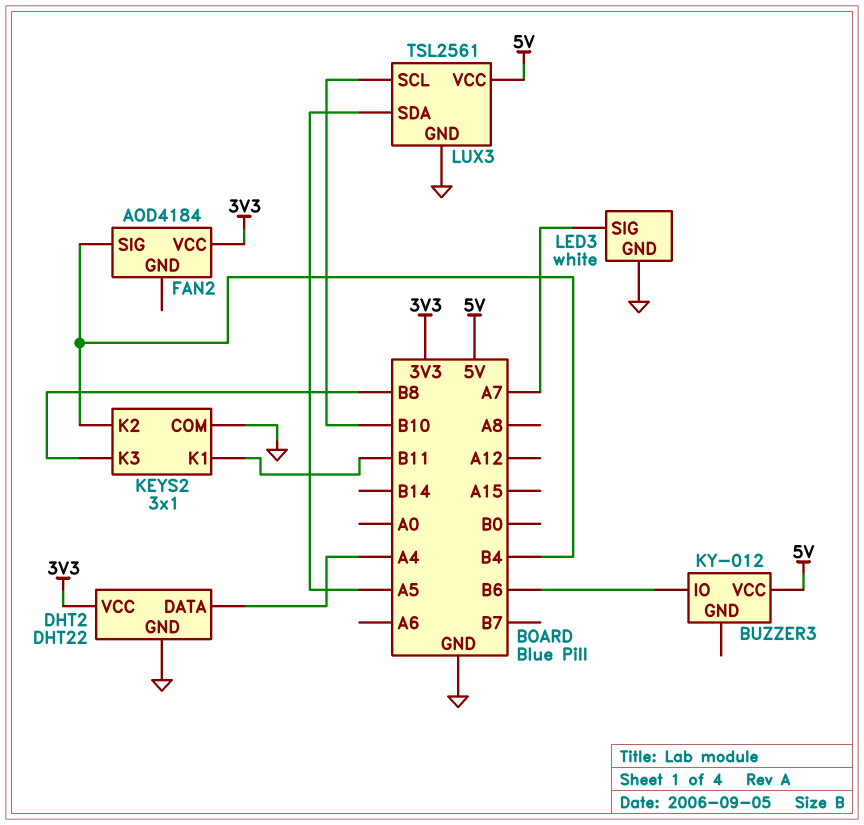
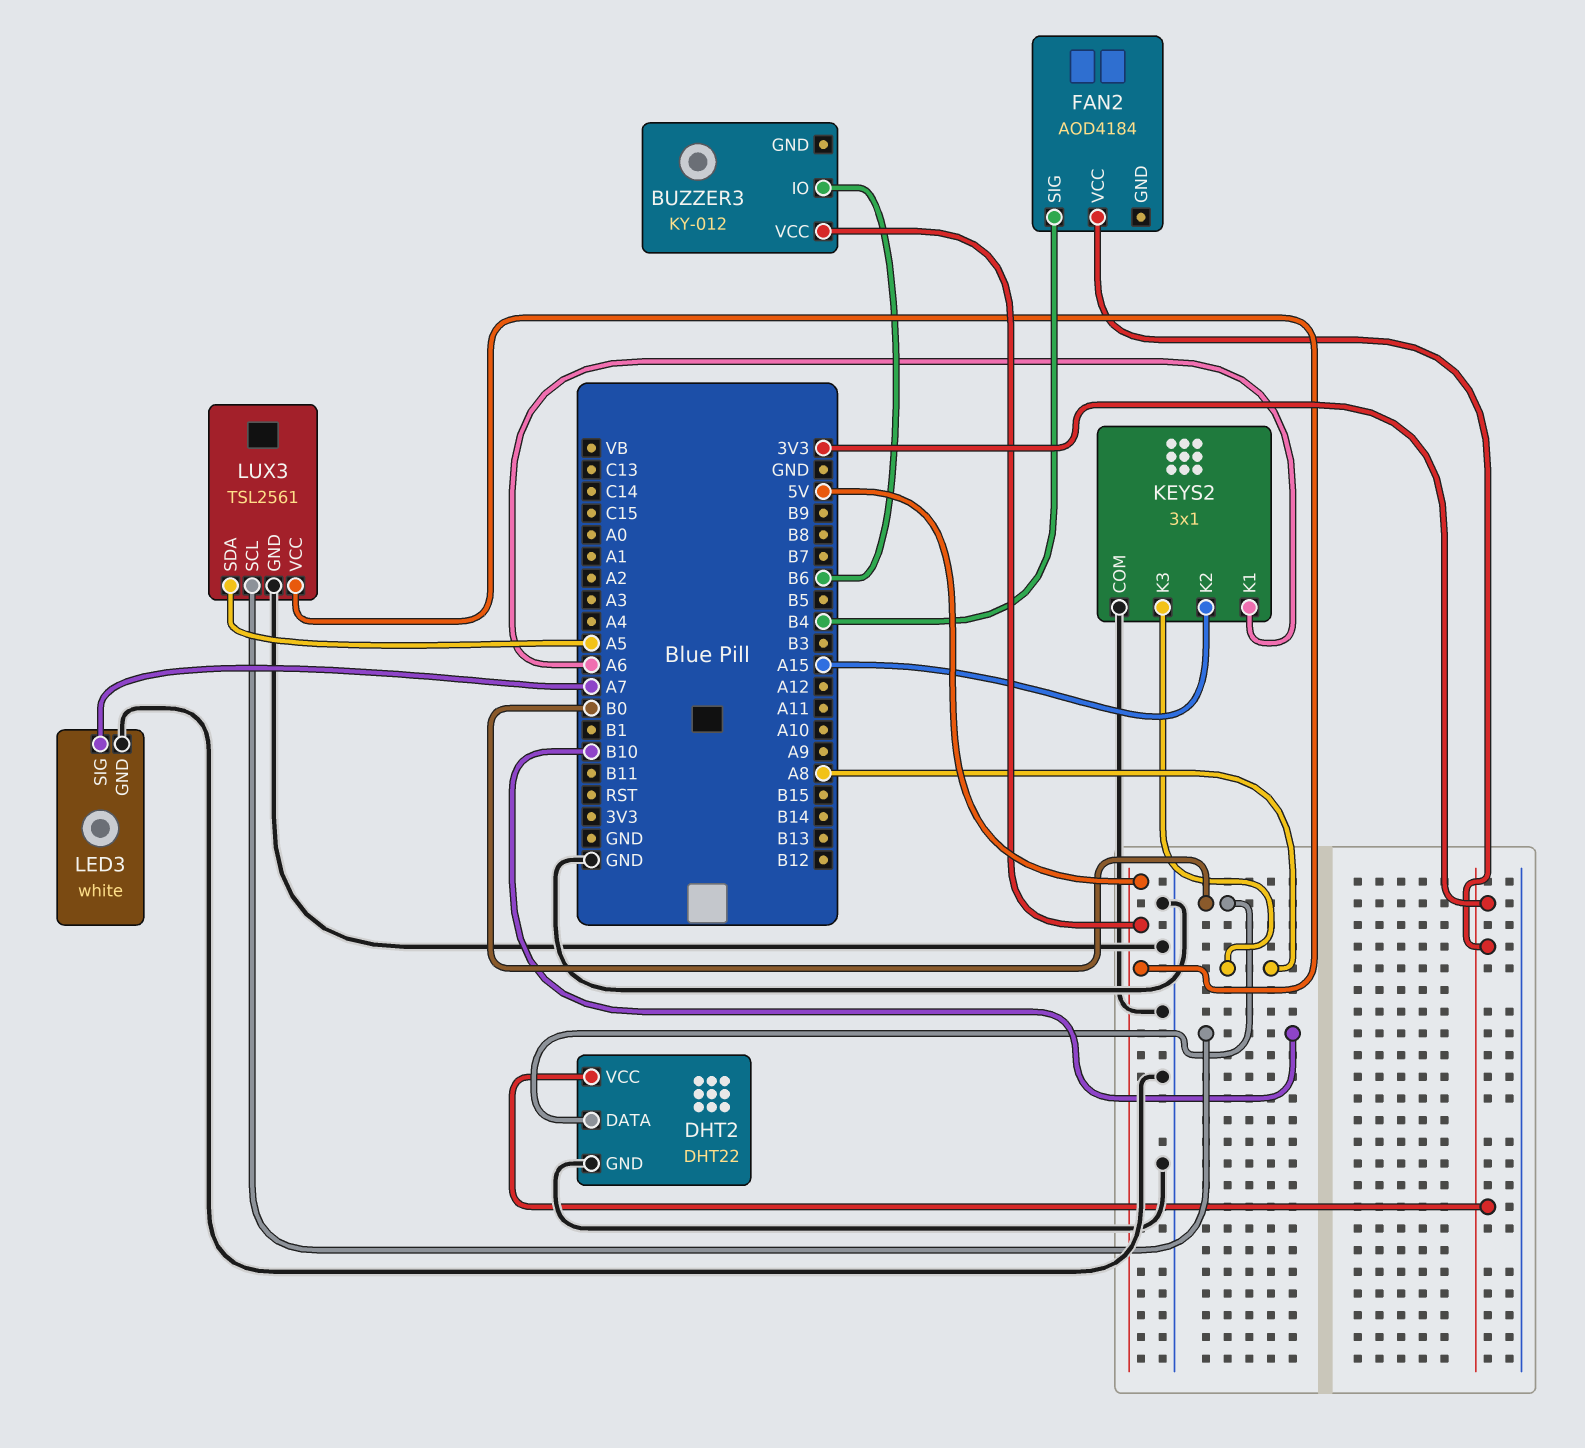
DHT2 pin DATA: A4 -> B0
KEYS2 pin K1: B11 -> A6
KEYS2 pin K2: B4 -> A15
KEYS2 pin K3: B8 -> A8

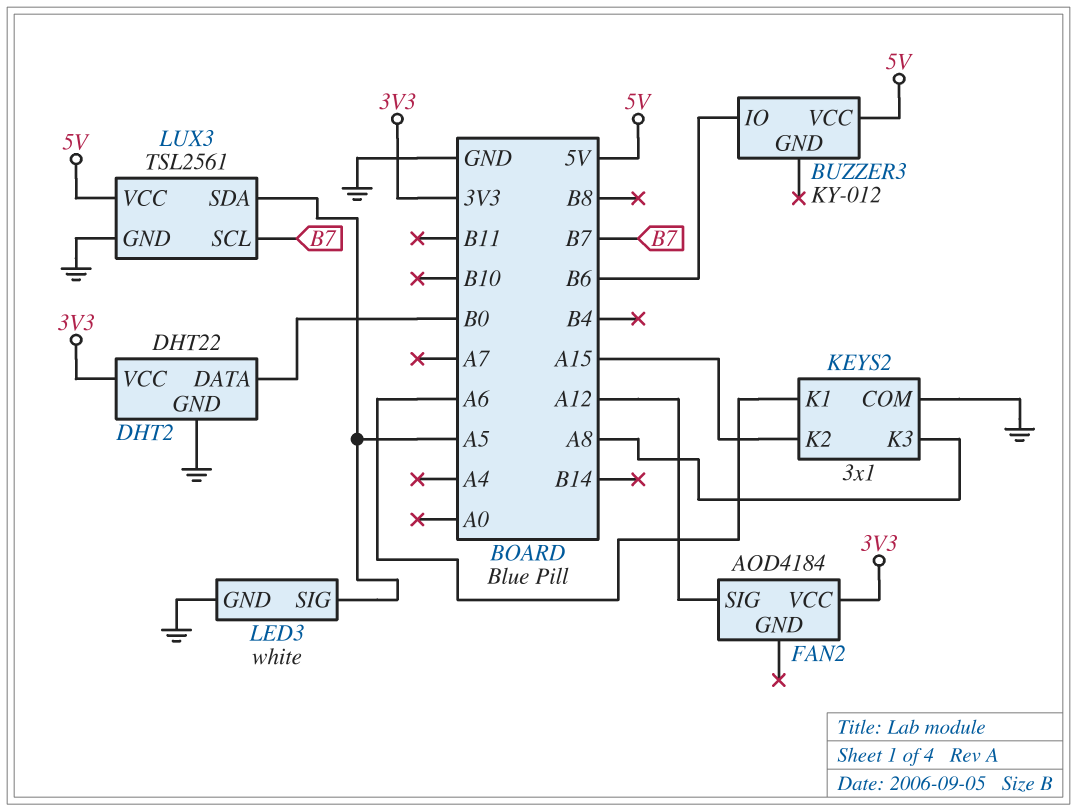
FAN2 pin SIG: B4 -> A12
LED3 pin SIG: A7 -> A5
LUX3 pin SCL: B10 -> B7

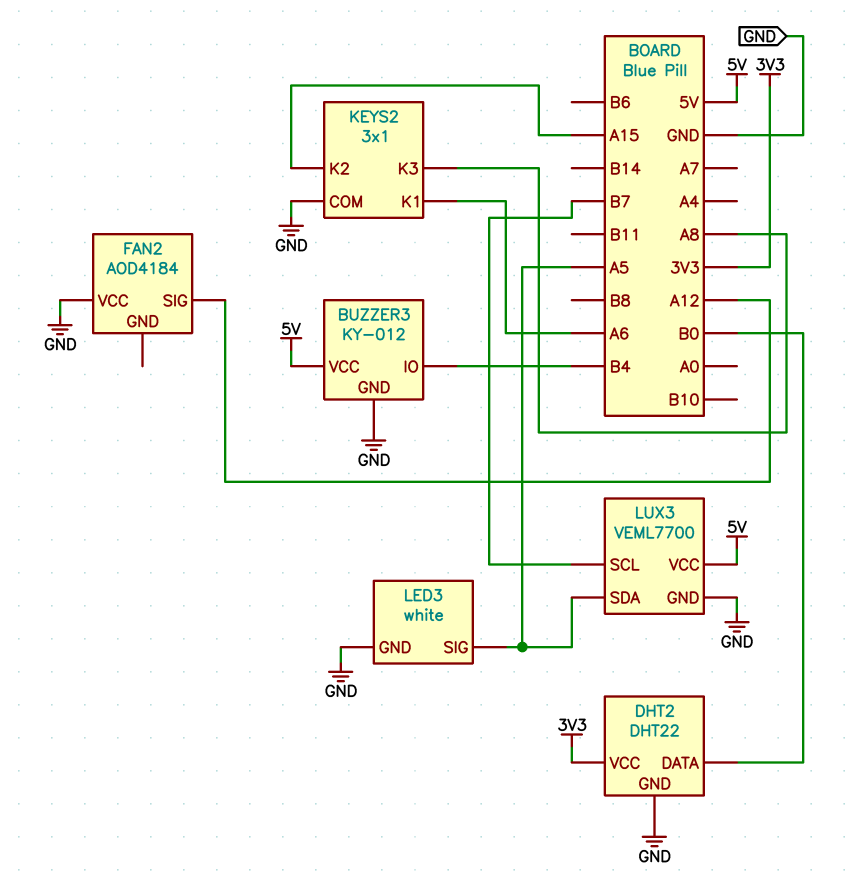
BUZZER3 pin GND: none -> GND
BUZZER3 pin IO: B6 -> B4
FAN2 pin VCC: 3V3 -> GND
LUX3: TSL2561 -> VEML7700

